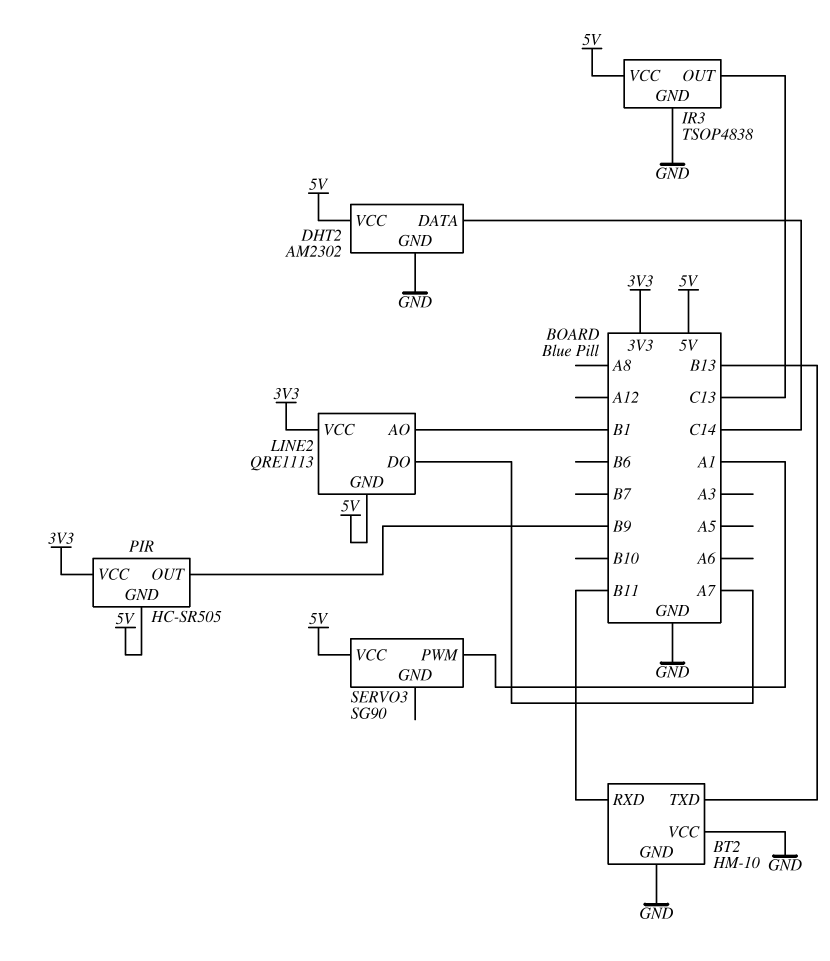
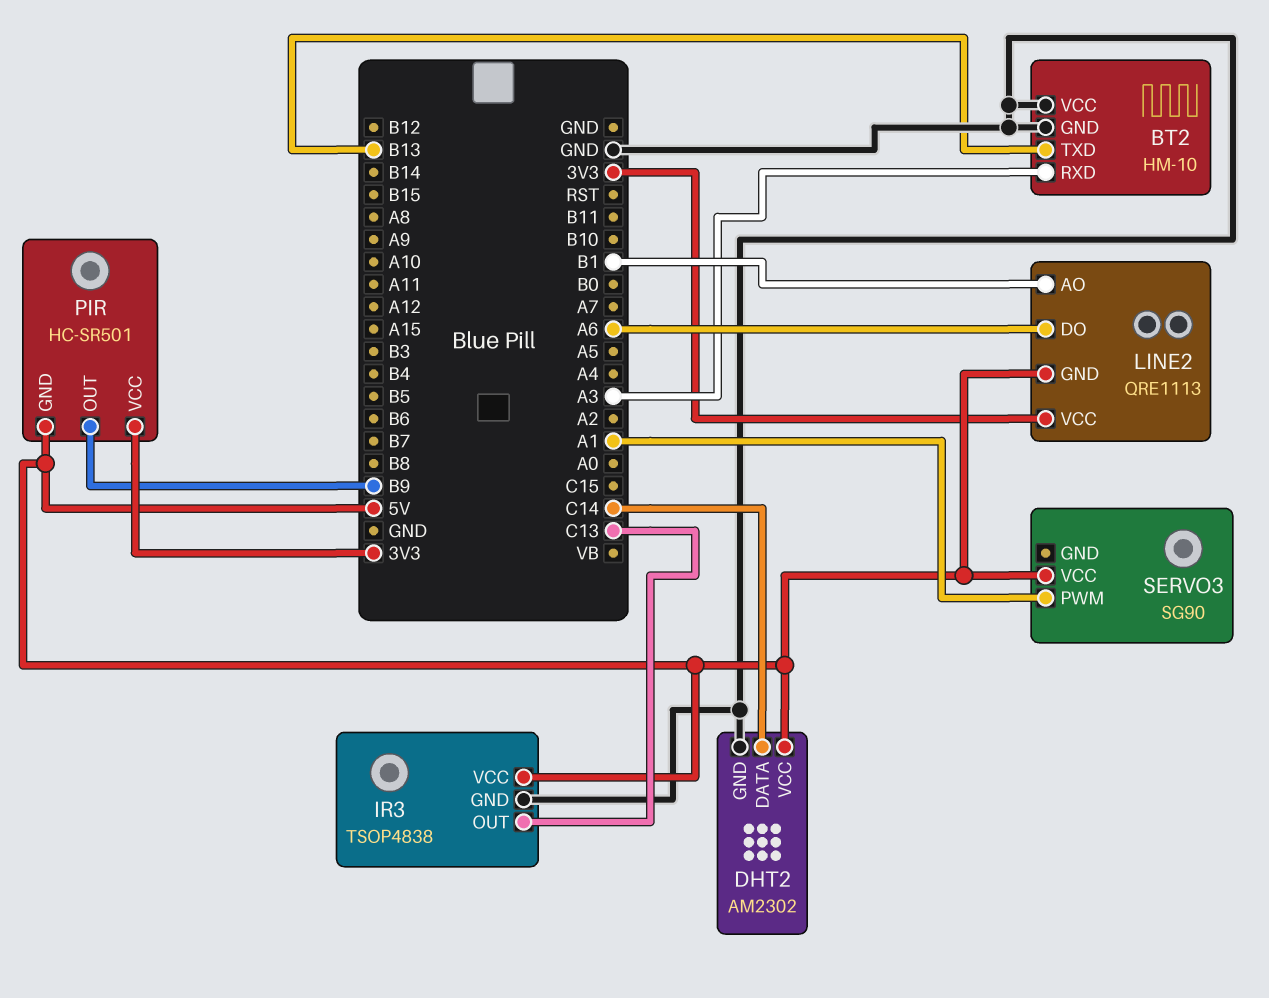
BT2 pin RXD: B11 -> A3
LINE2 pin DO: A7 -> A6
PIR: HC-SR505 -> HC-SR501

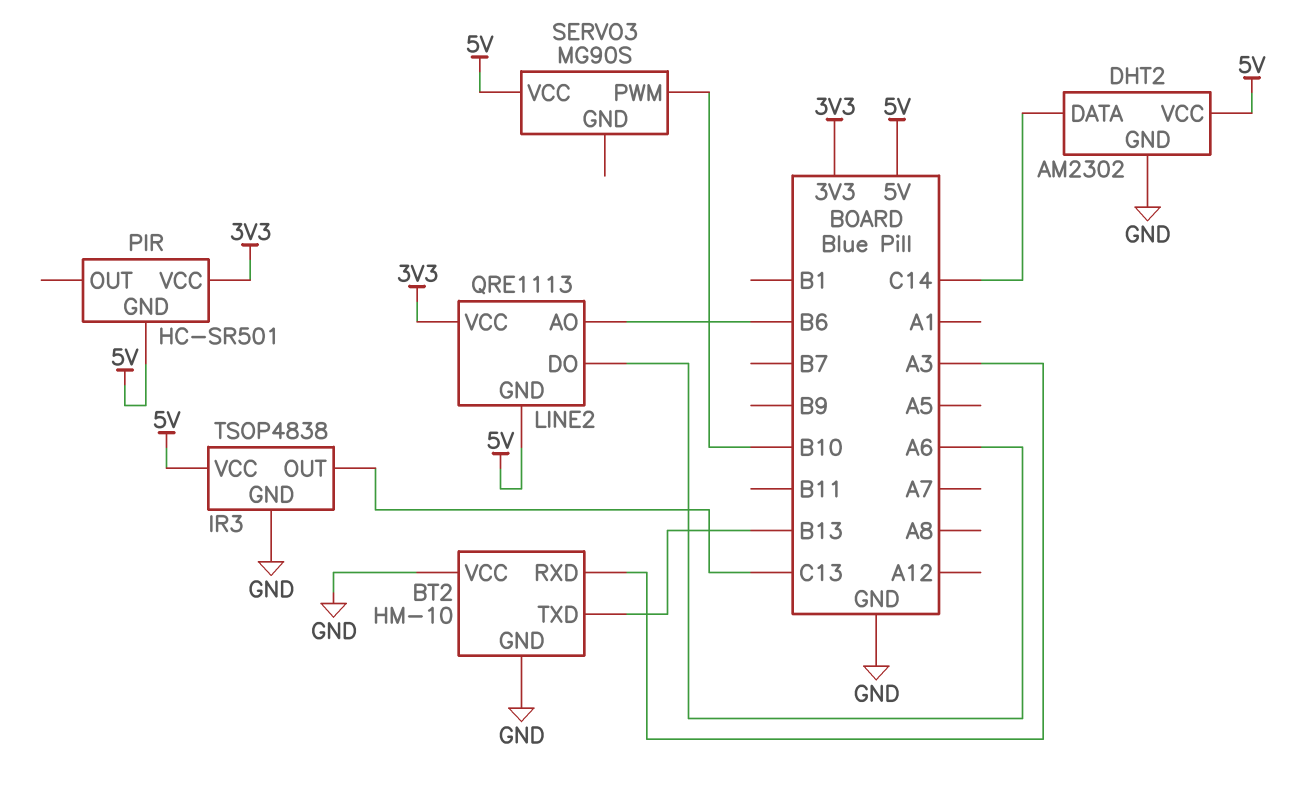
LINE2 pin AO: B1 -> B6
PIR pin OUT: B9 -> none
SERVO3: SG90 -> MG90S
SERVO3 pin PWM: A1 -> B10

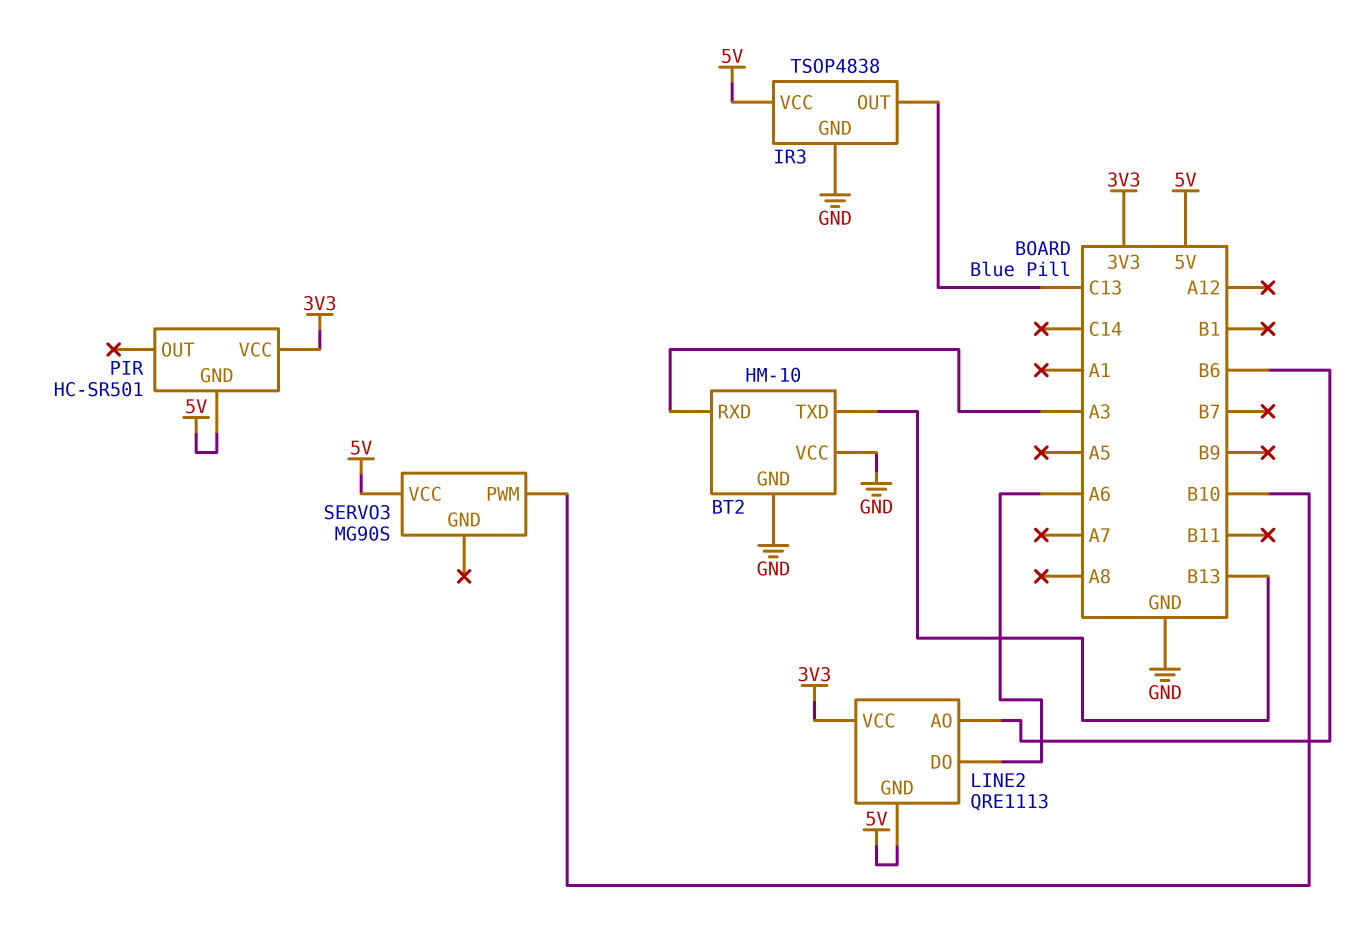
DHT2: AM2302 -> none
DHT2 pin DATA: C14 -> none
DHT2 pin GND: GND -> none
DHT2 pin VCC: 5V -> none

